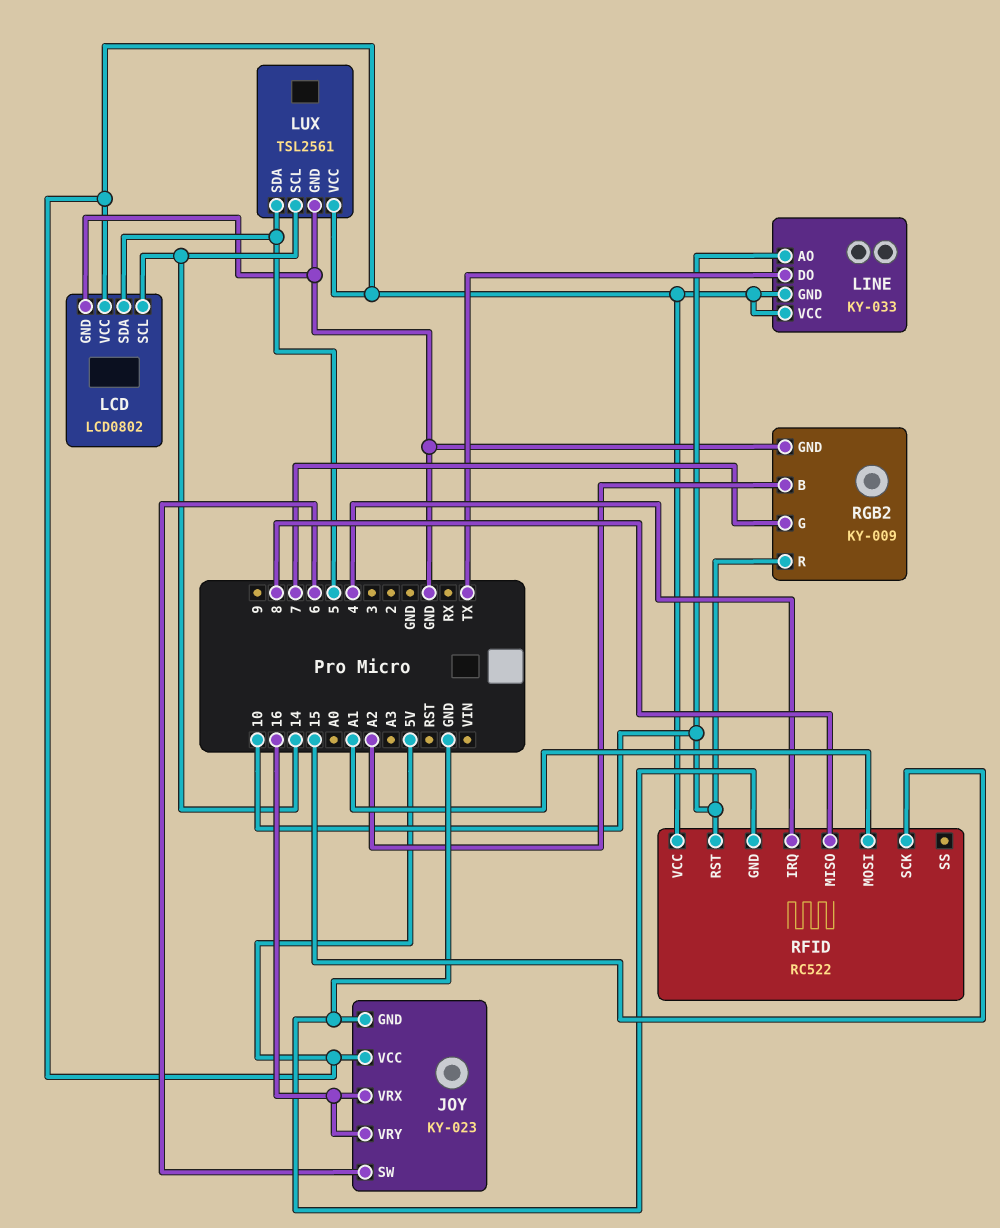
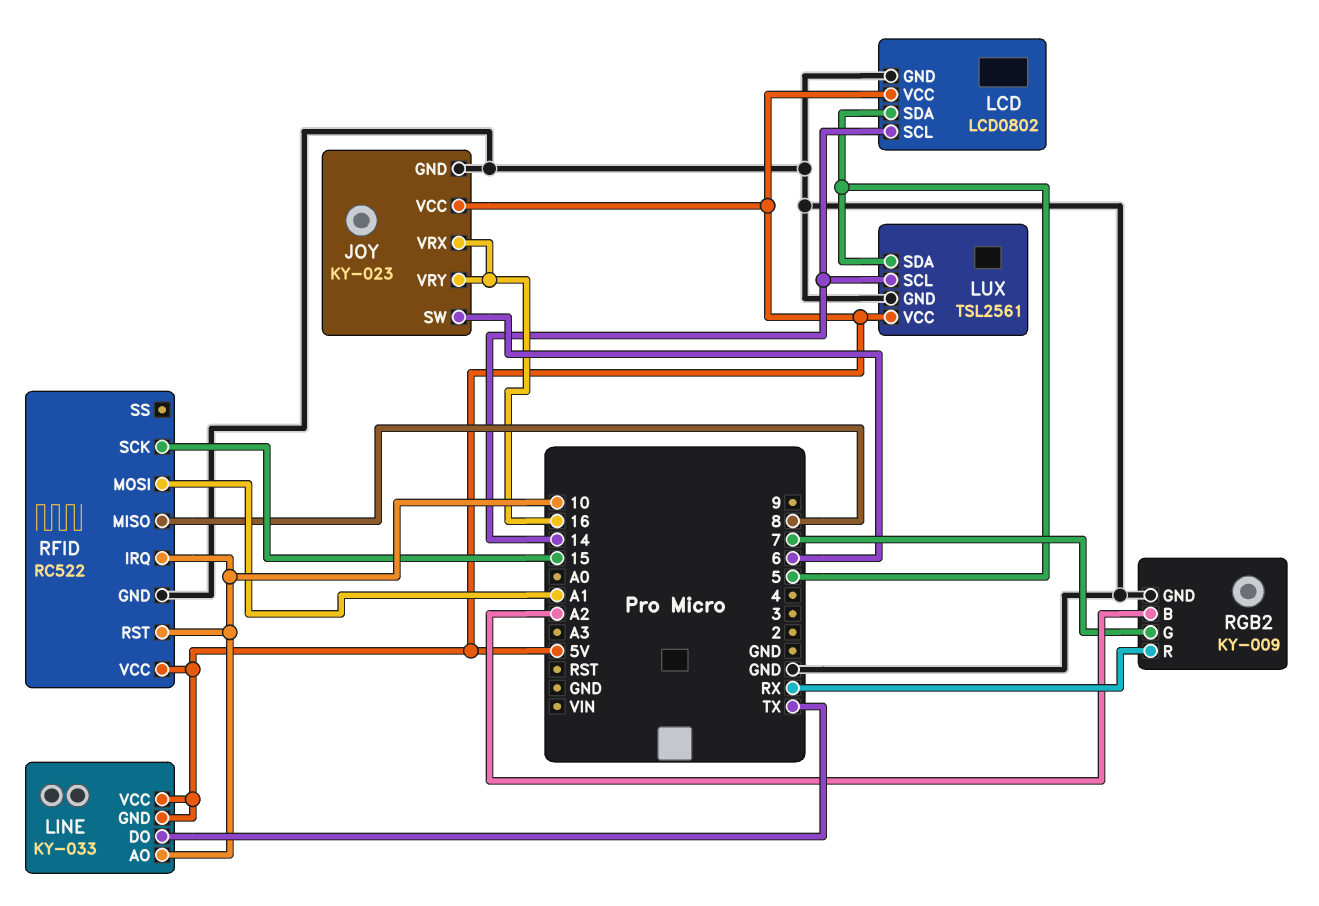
RFID pin IRQ: 4 -> 10
RGB2 pin R: 10 -> RX

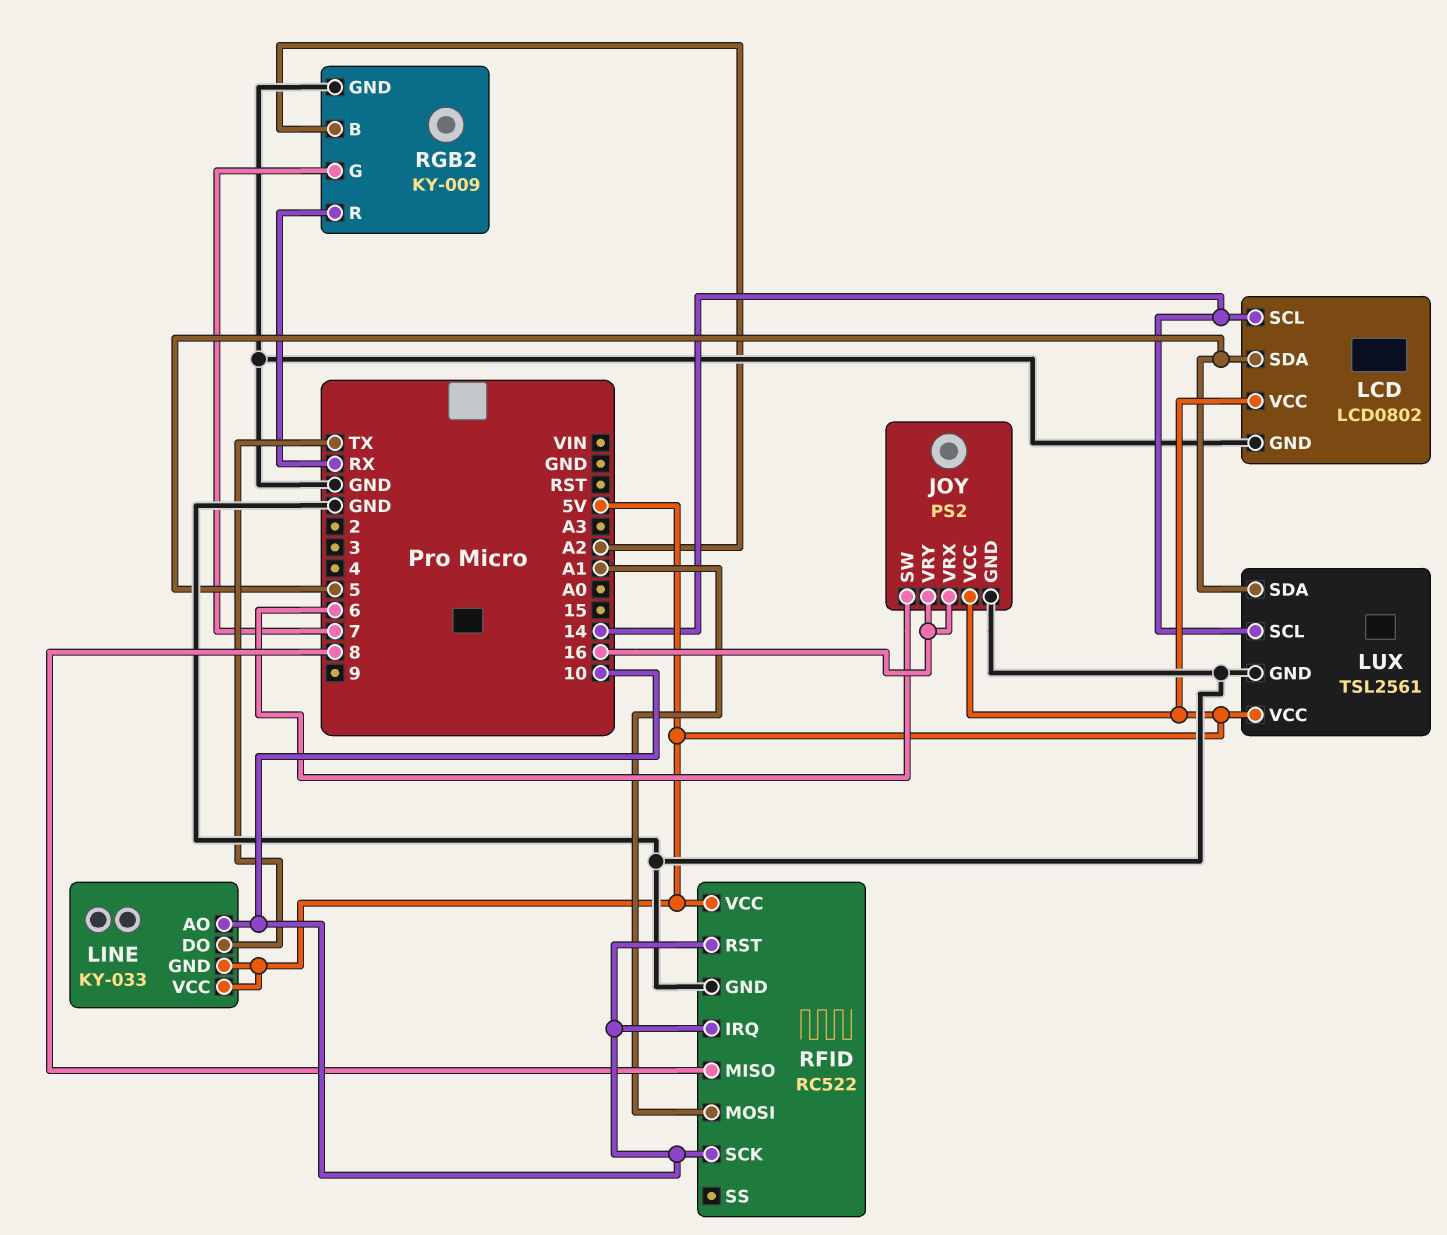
JOY: KY-023 -> PS2
RFID pin SCK: 15 -> 10

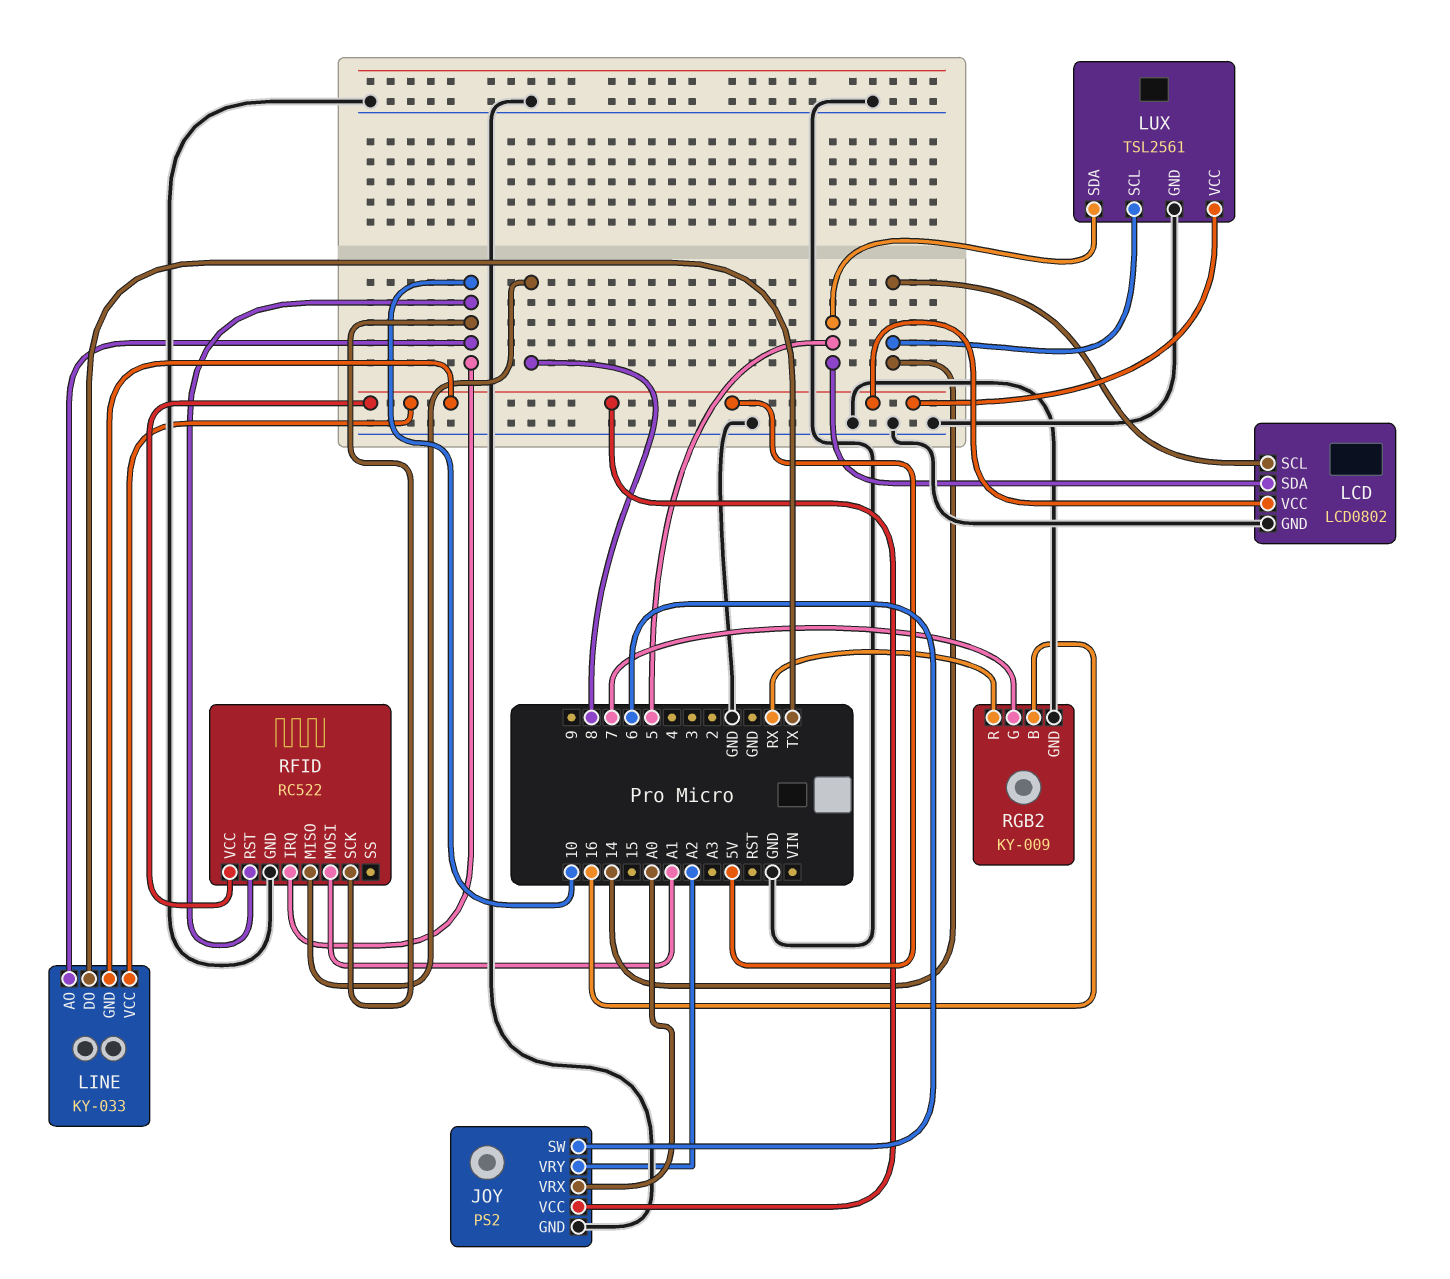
JOY pin VRX: 16 -> A0
JOY pin VRY: 16 -> A2
RGB2 pin B: A2 -> 16

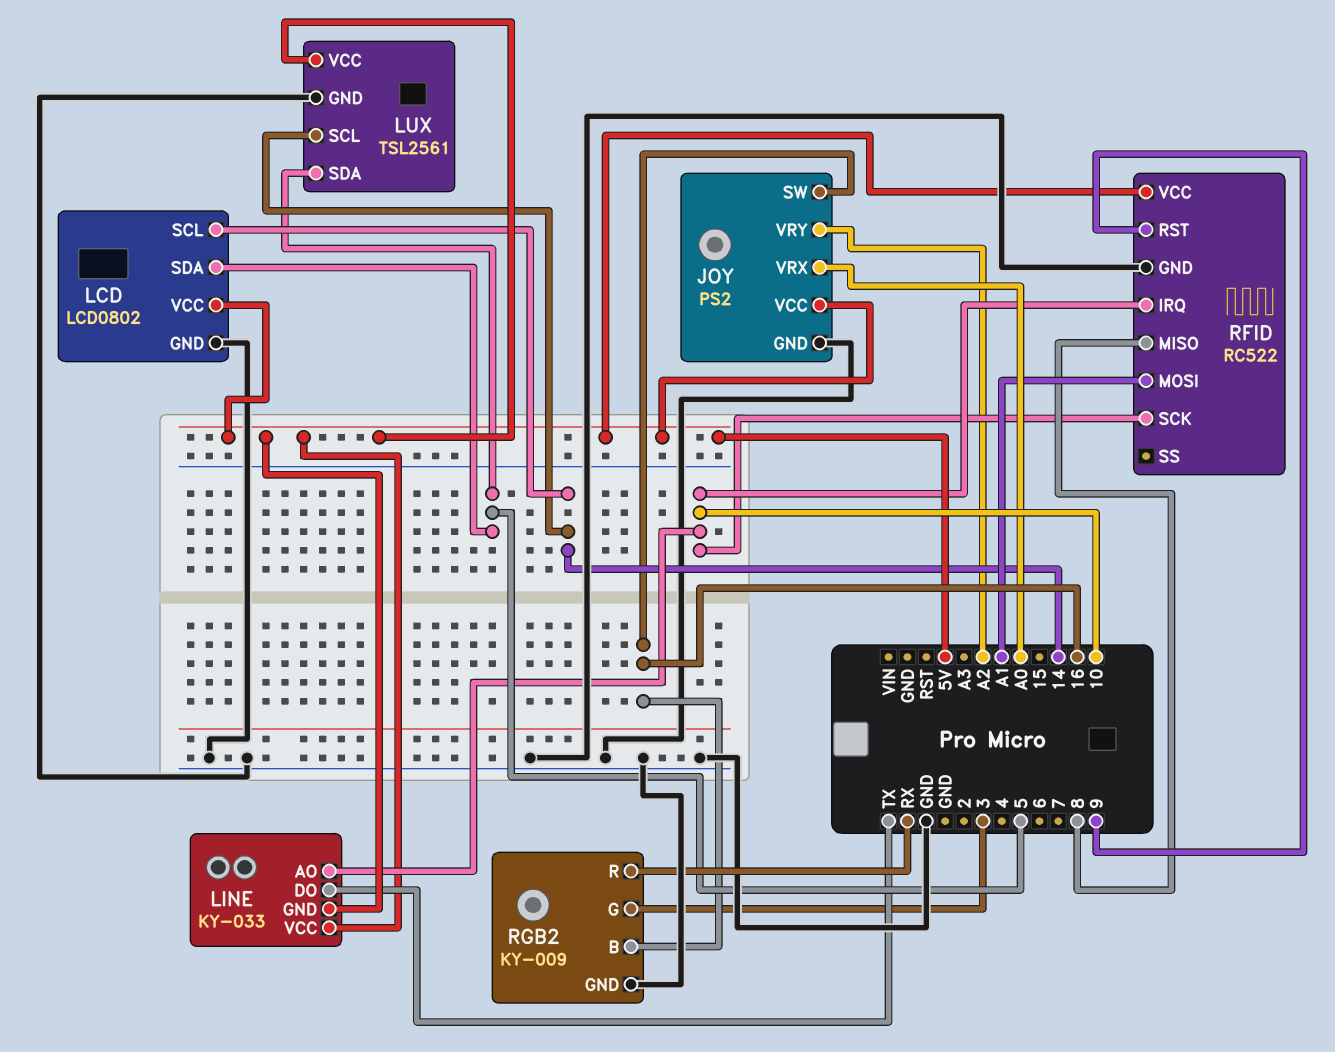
JOY pin SW: 6 -> 16
RFID pin RST: 10 -> 9
RGB2 pin G: 7 -> 3

